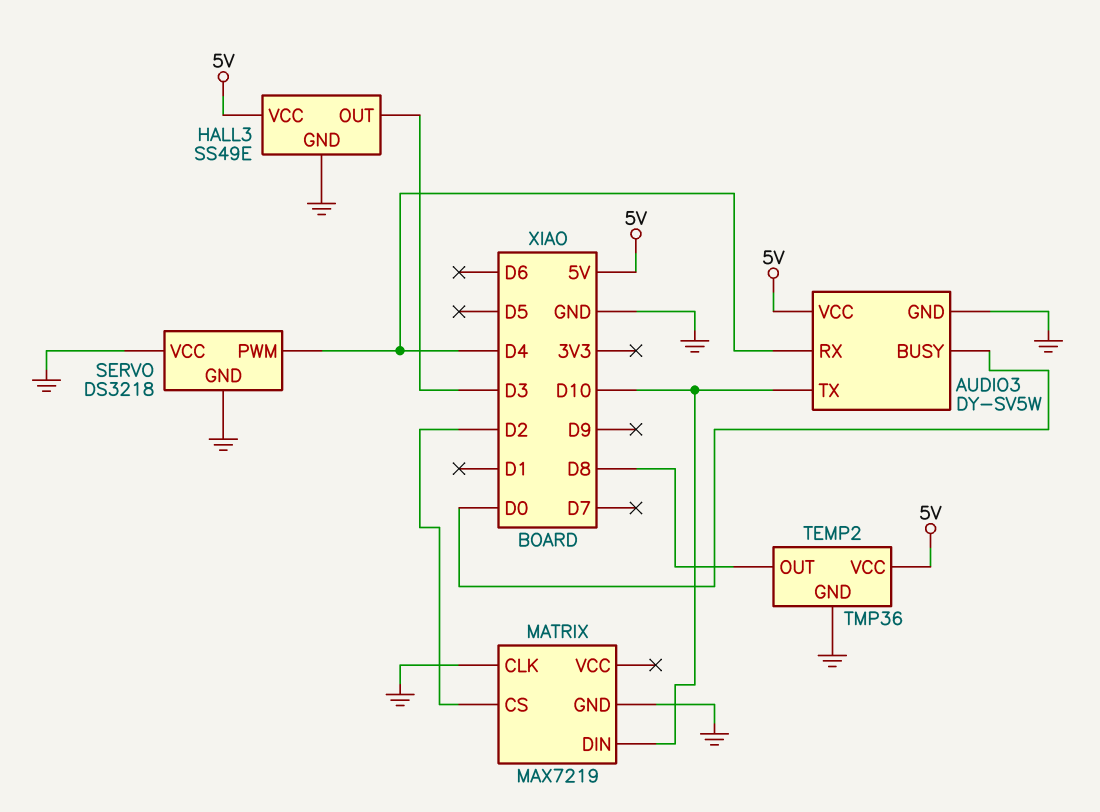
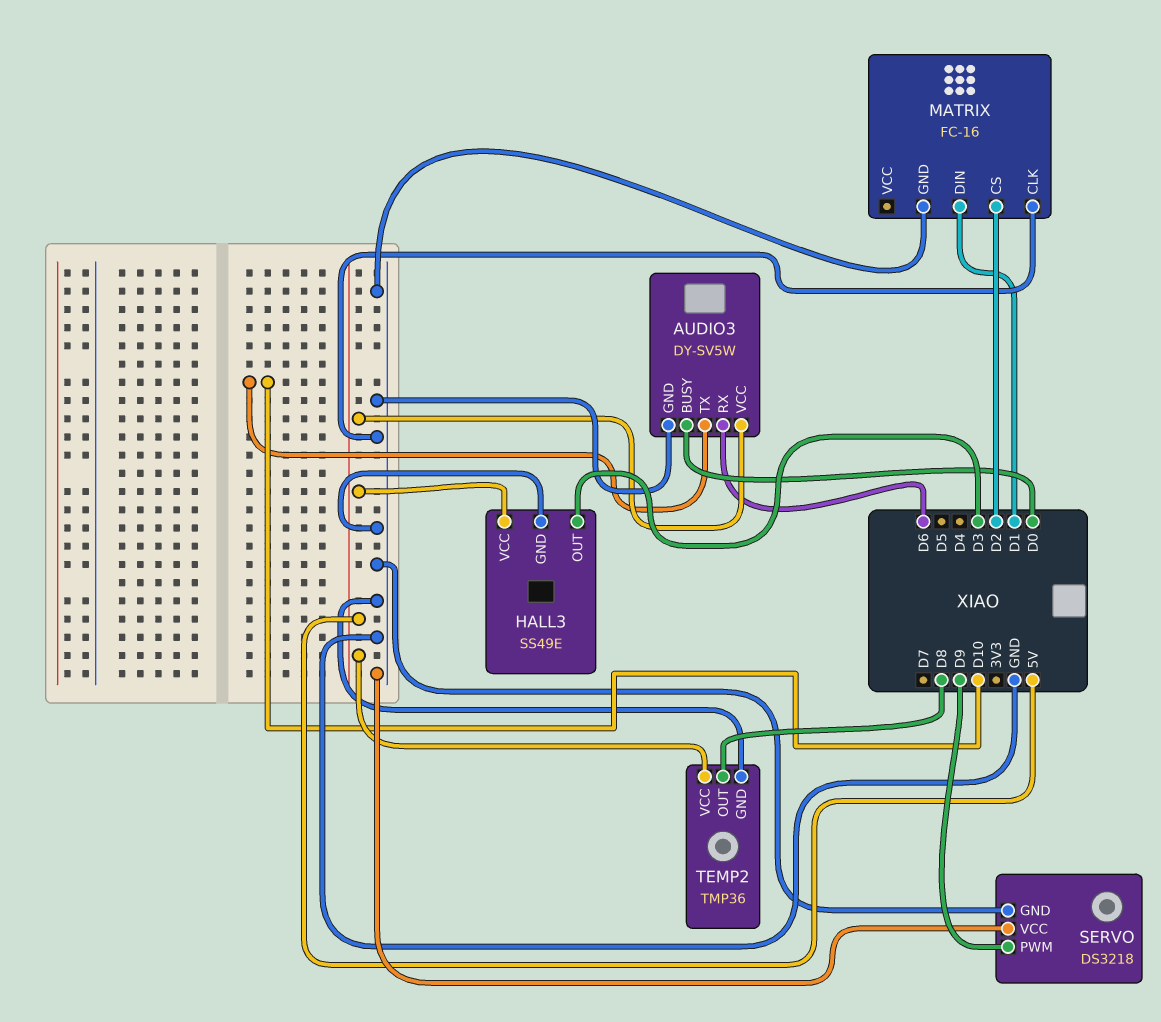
AUDIO3 pin RX: D4 -> D6
MATRIX: MAX7219 -> FC-16
MATRIX pin DIN: D10 -> D1
SERVO pin PWM: D4 -> D9

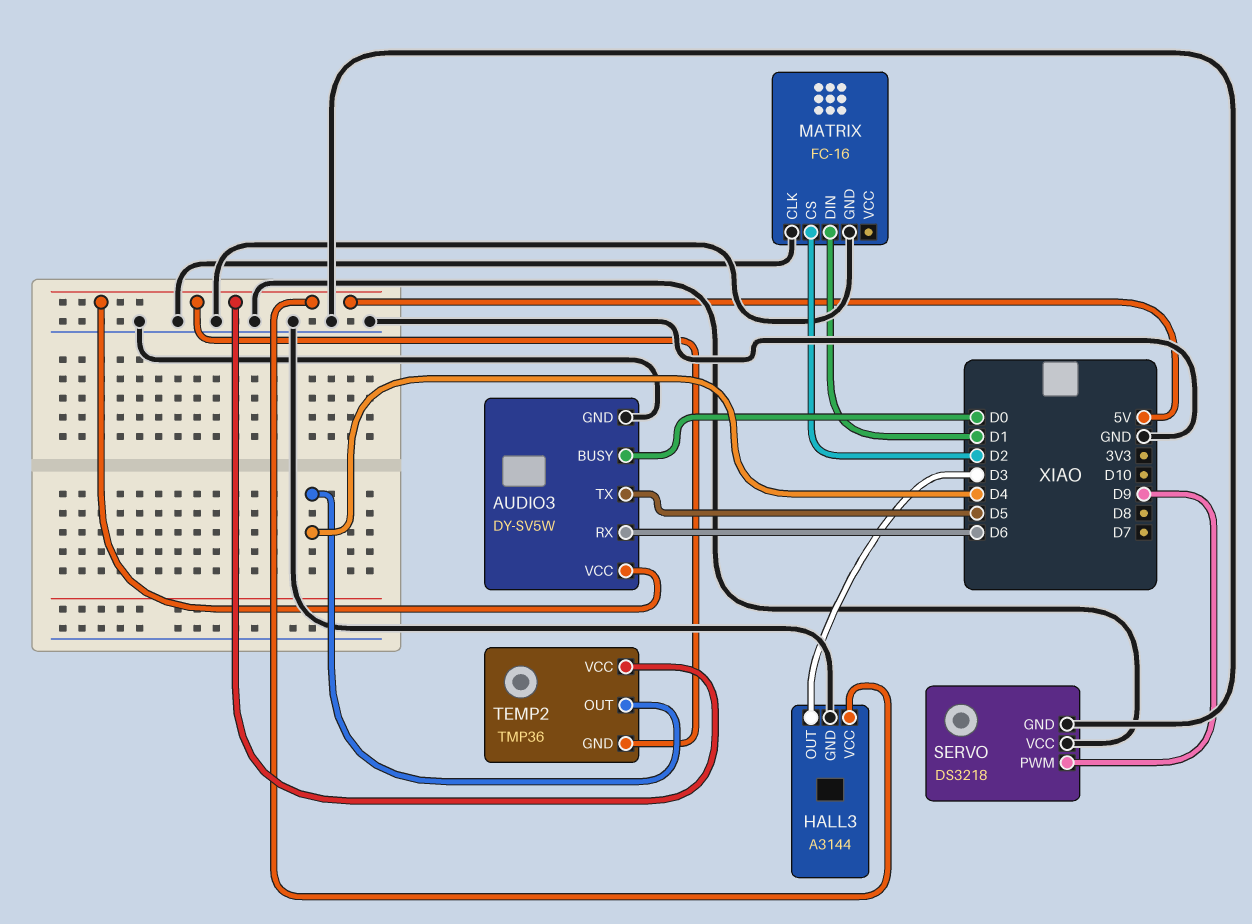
AUDIO3 pin TX: D10 -> D5
HALL3: SS49E -> A3144
TEMP2 pin GND: GND -> 5V
TEMP2 pin OUT: D8 -> D4

